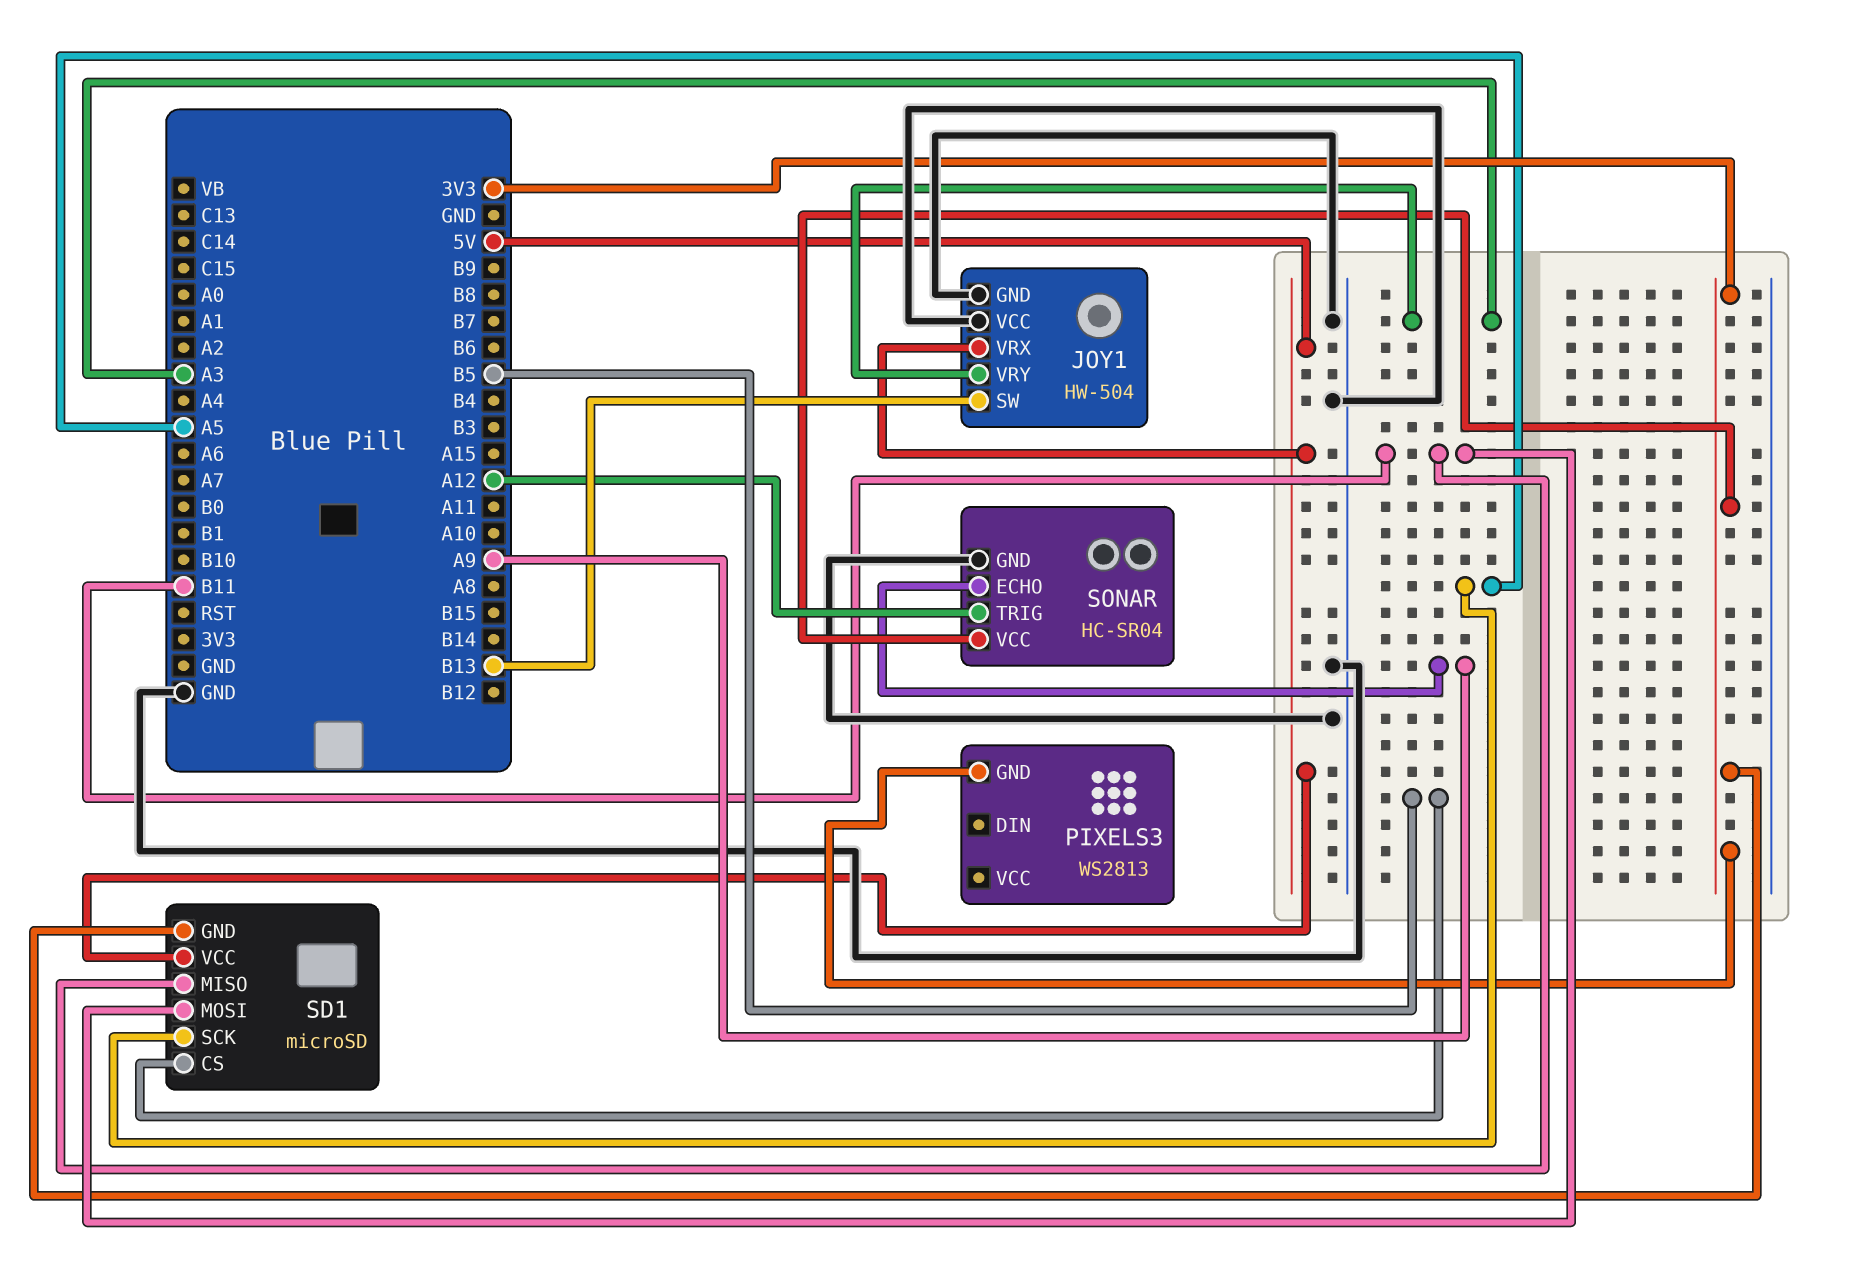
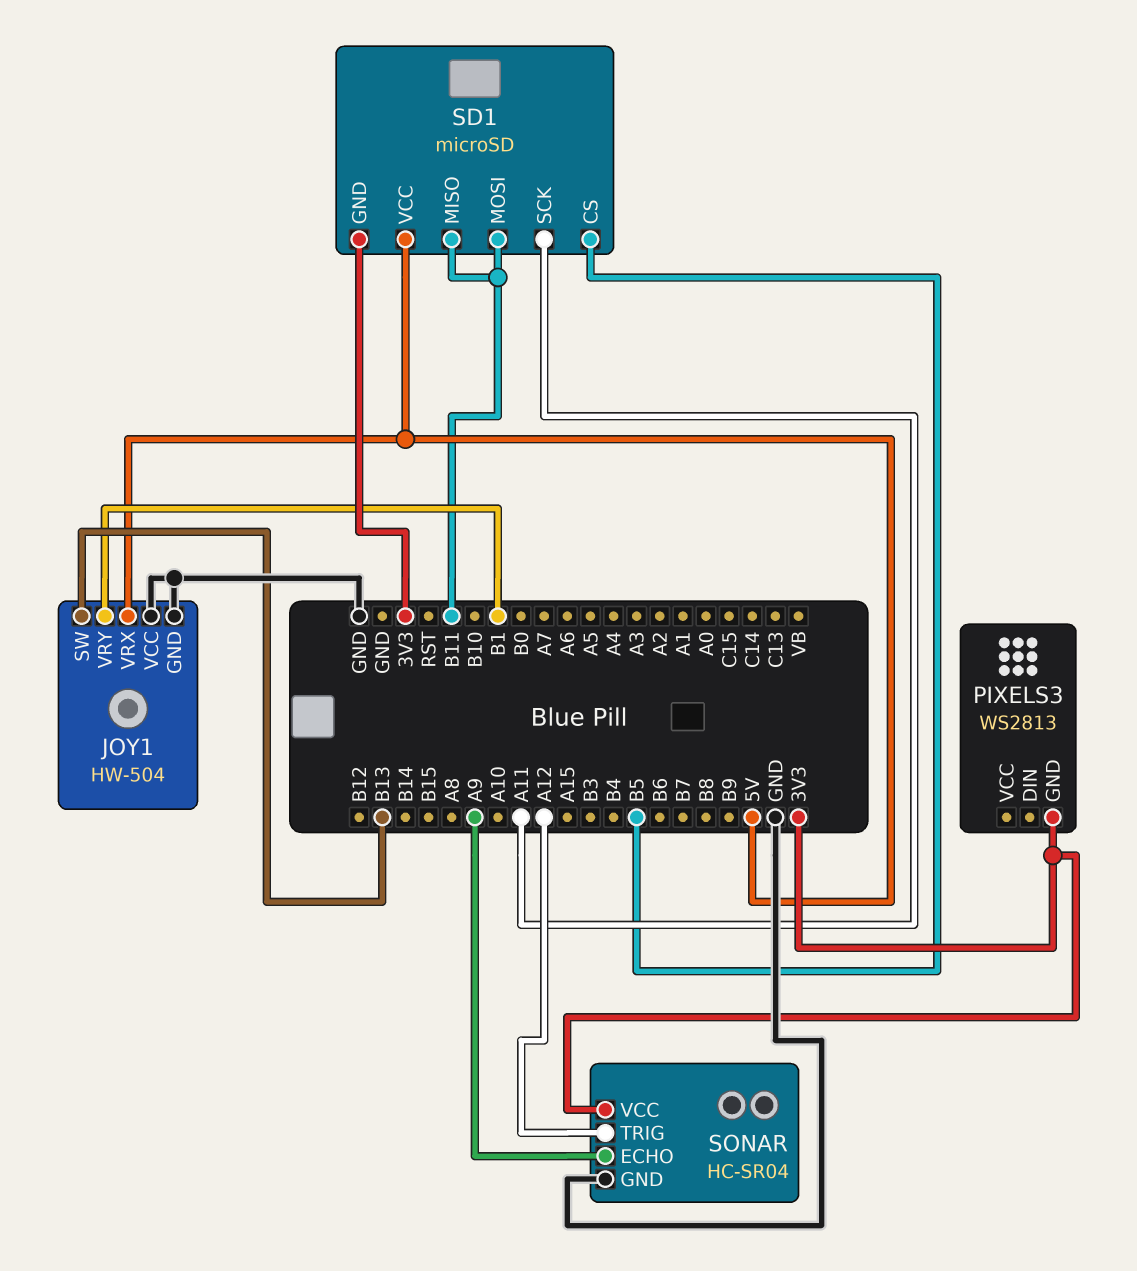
JOY1 pin VRY: A3 -> B1
SD1 pin SCK: A5 -> A11

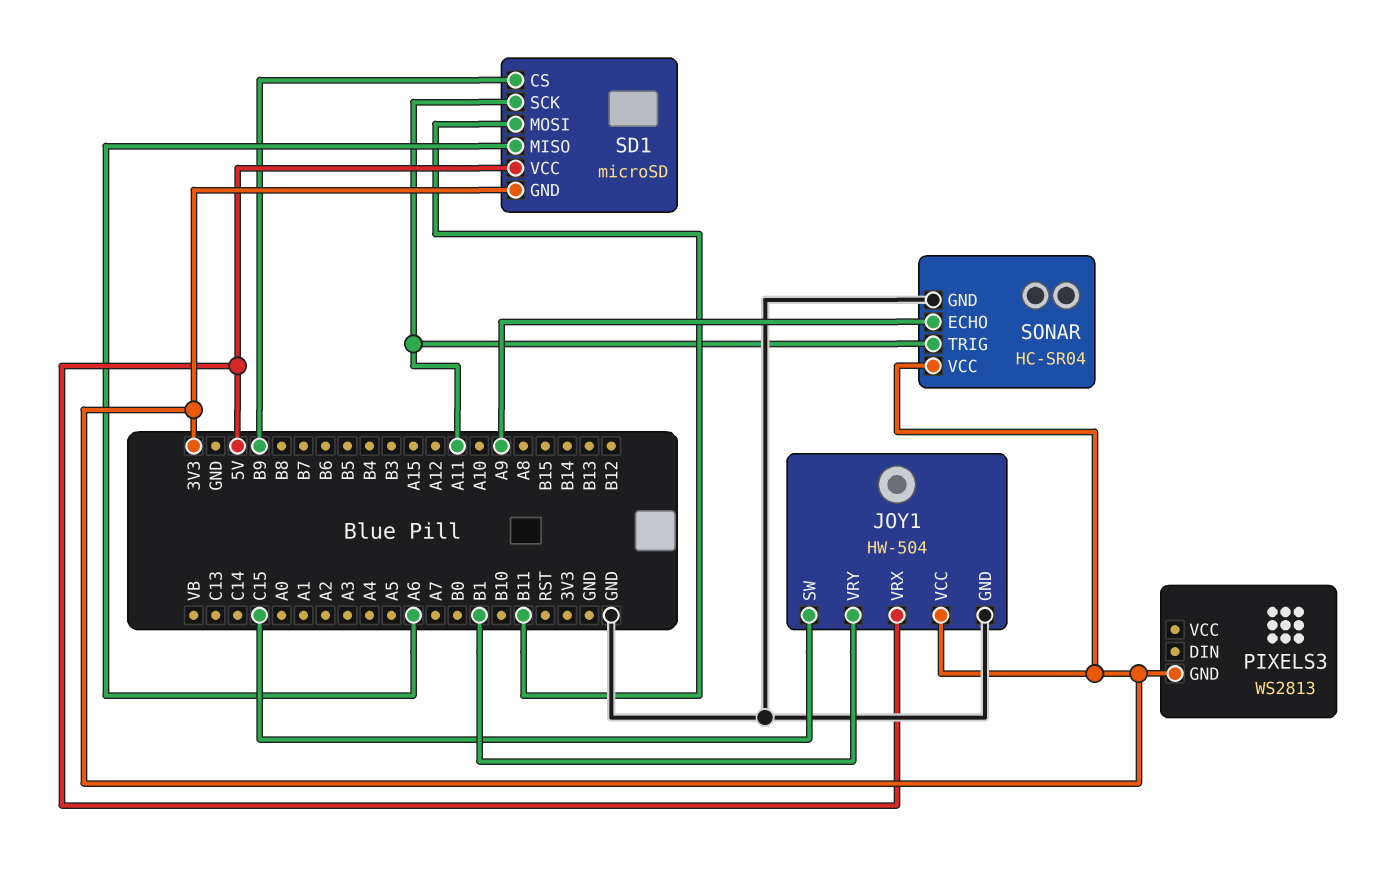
JOY1 pin SW: B13 -> C15
JOY1 pin VCC: GND -> 3V3
SD1 pin CS: B5 -> B9
SD1 pin MISO: B11 -> A6
SONAR pin TRIG: A12 -> A11

